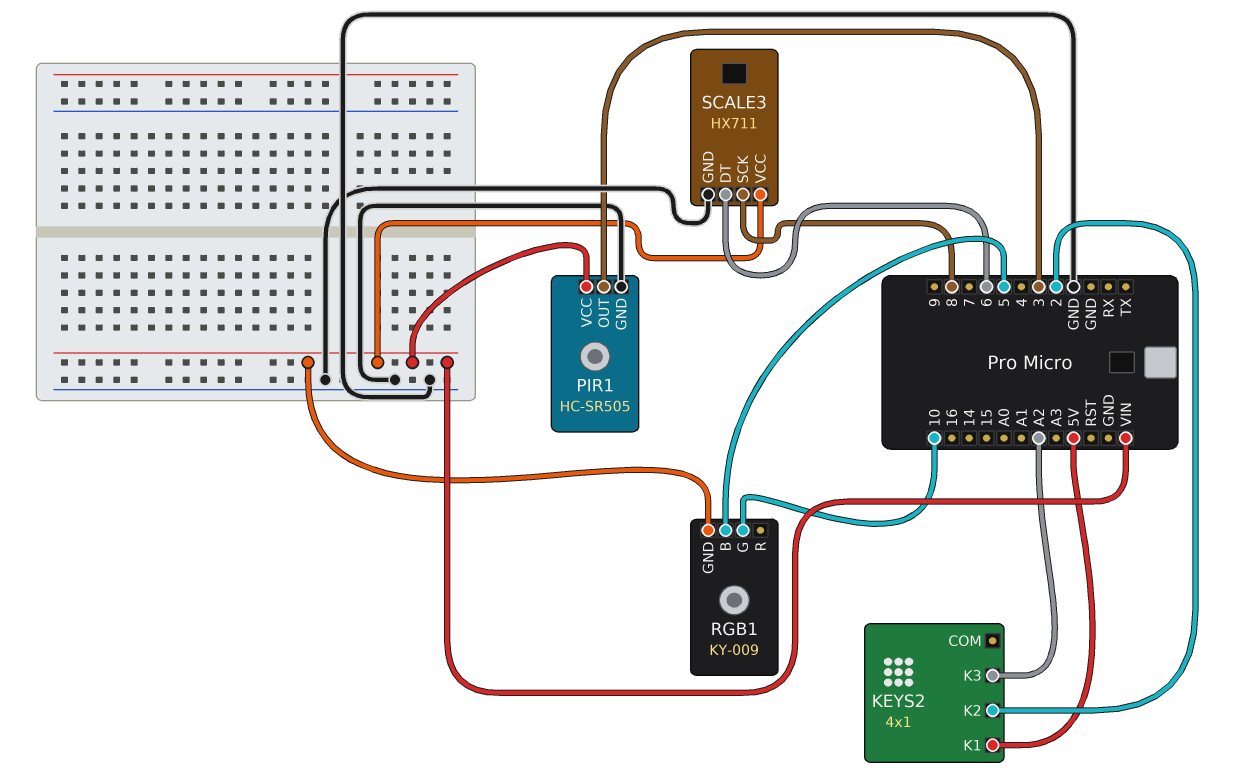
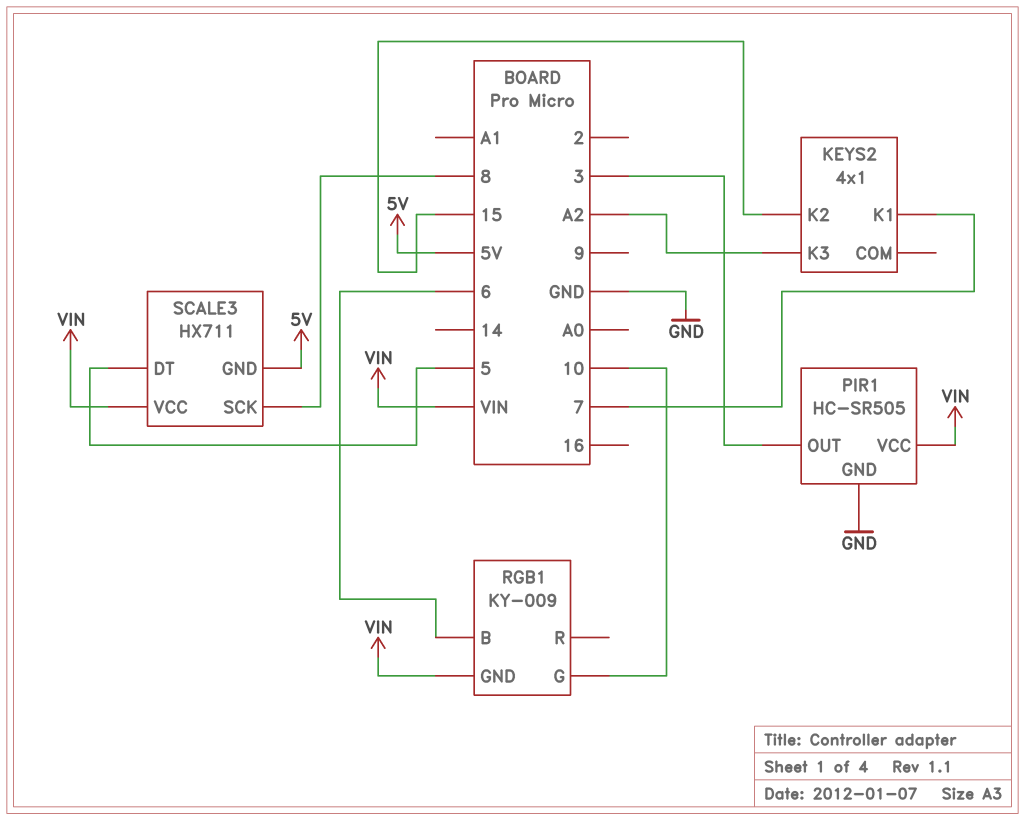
KEYS2 pin K1: 5V -> 7
KEYS2 pin K2: 2 -> 15
RGB1 pin B: 5 -> 6
SCALE3 pin DT: 6 -> 5
SCALE3 pin GND: GND -> 5V

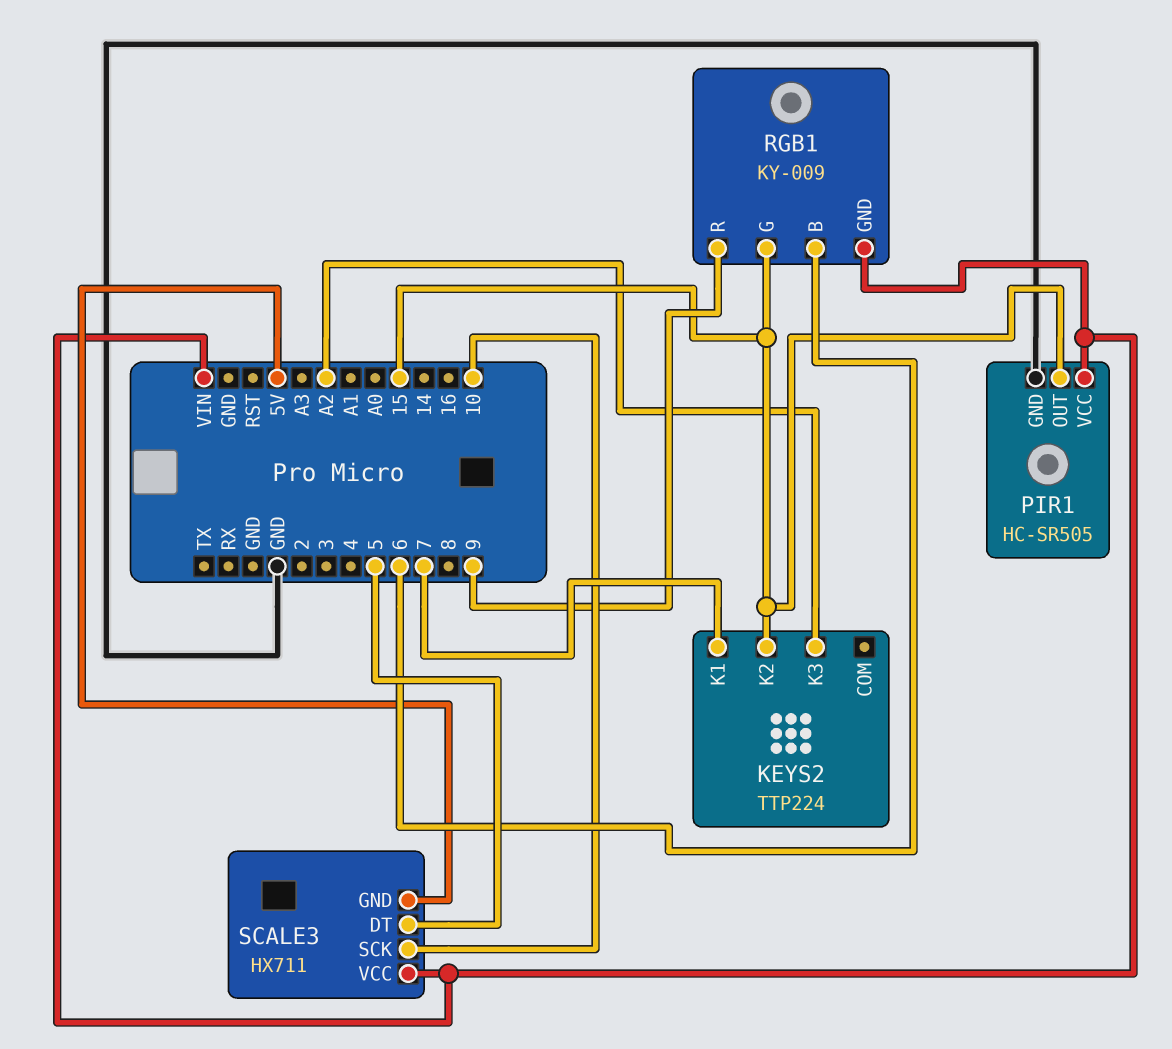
KEYS2: 4x1 -> TTP224
PIR1 pin OUT: 3 -> 15
RGB1 pin G: 10 -> 15
RGB1 pin R: none -> 9
SCALE3 pin SCK: 8 -> 10

